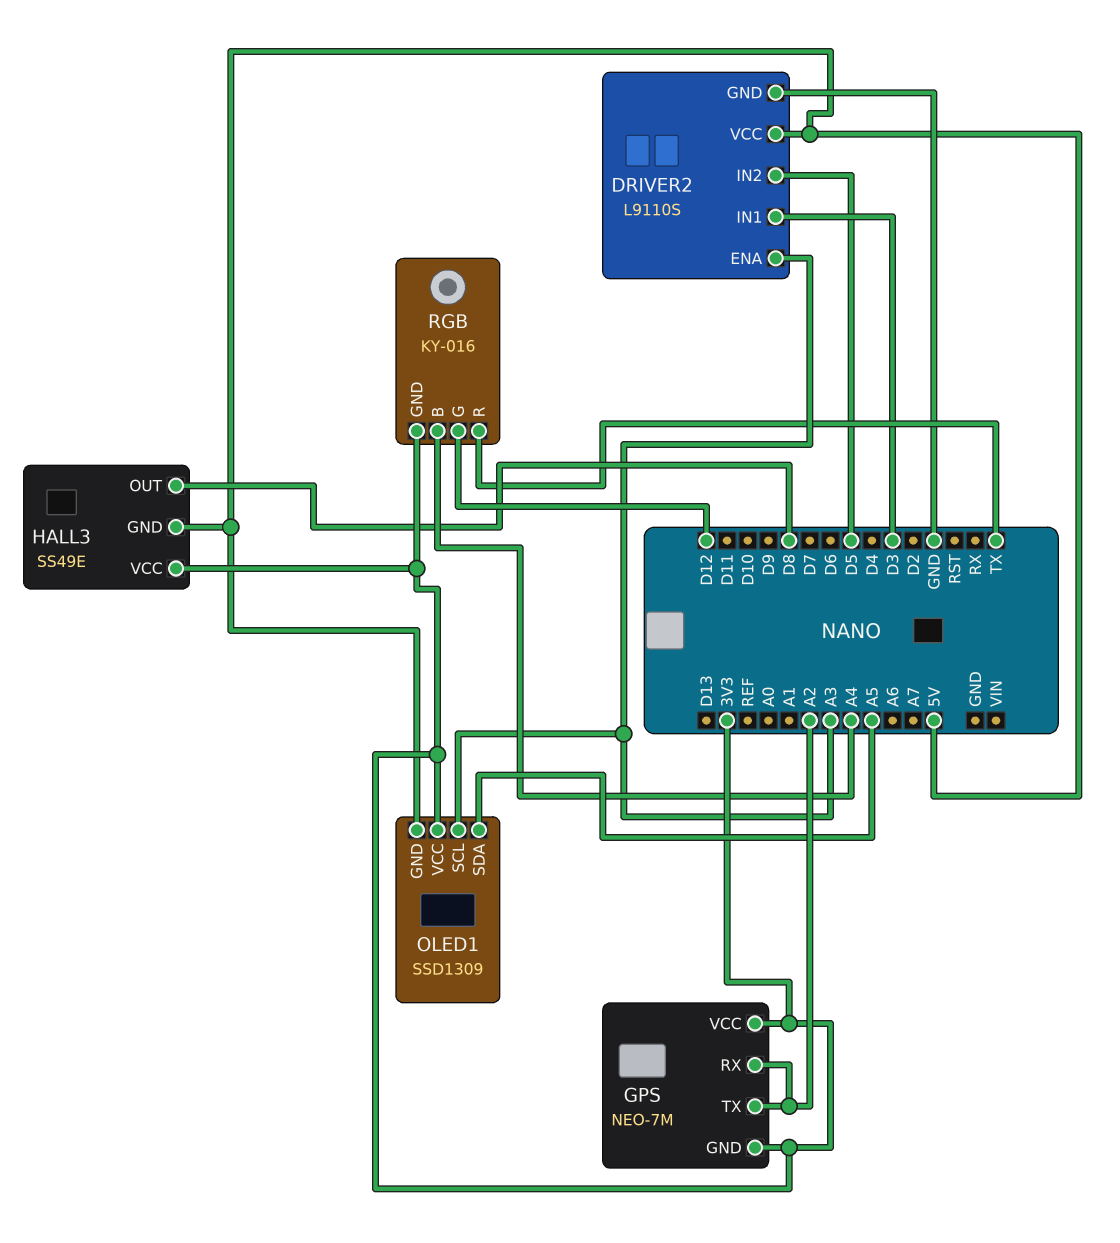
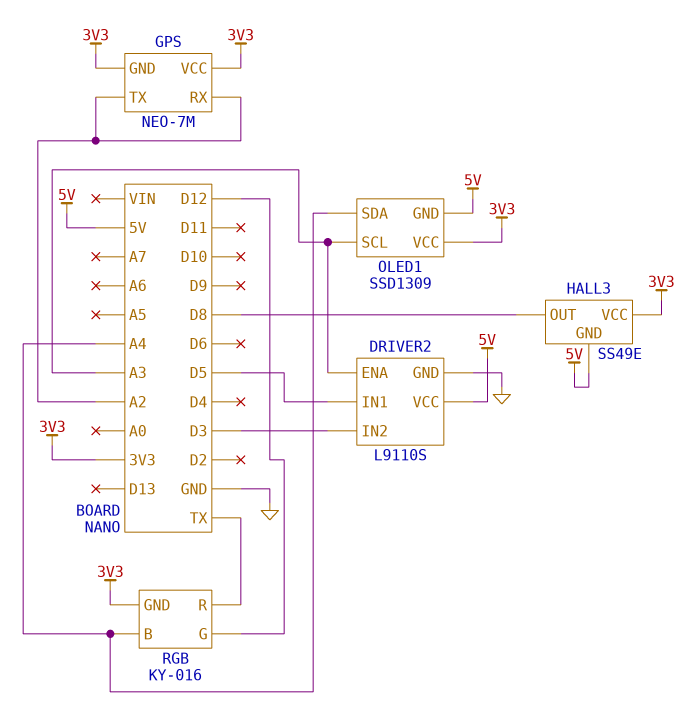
DRIVER2 pin IN1: D3 -> D5
DRIVER2 pin IN2: D5 -> D3
OLED1 pin SDA: A5 -> A4

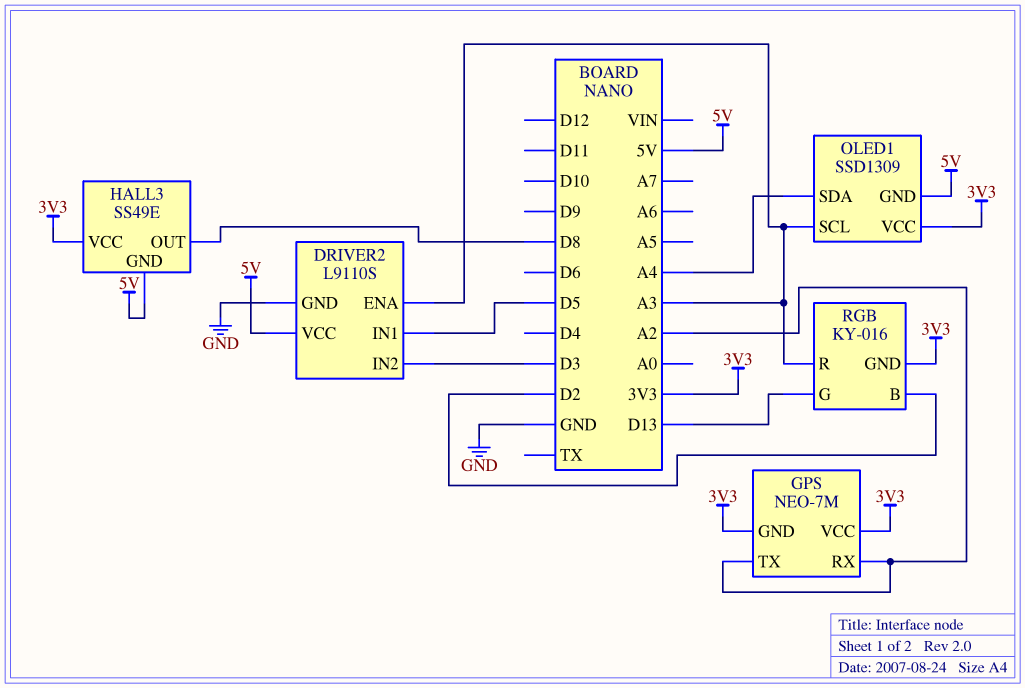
RGB pin B: A4 -> D2
RGB pin G: D12 -> D13
RGB pin R: TX -> A3

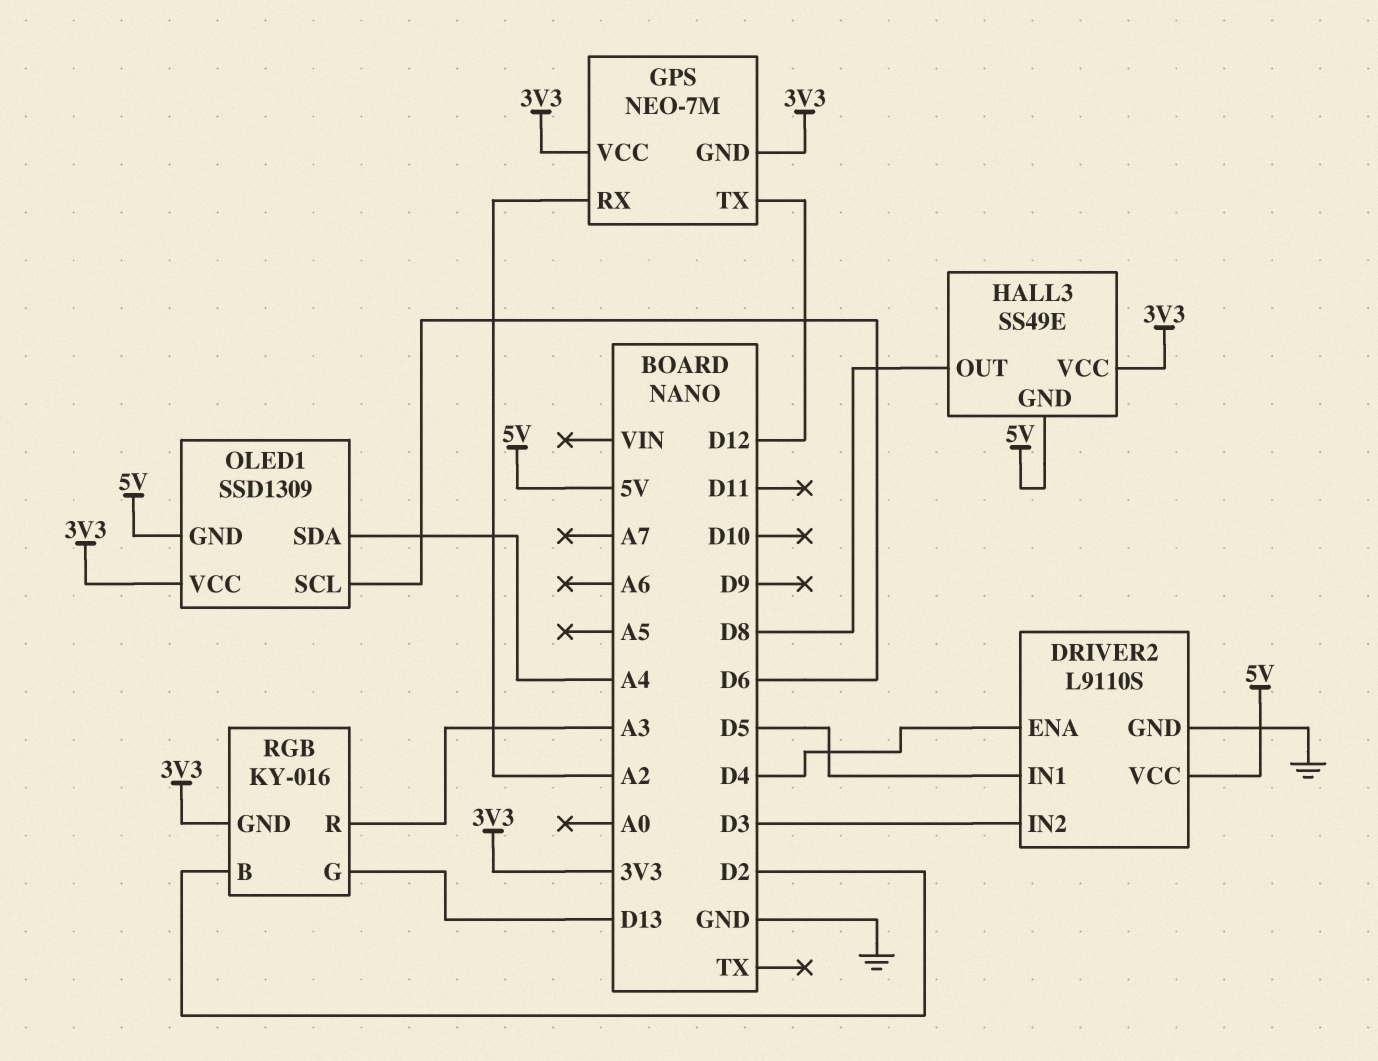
DRIVER2 pin ENA: A3 -> D4
GPS pin TX: A2 -> D12
OLED1 pin SCL: A3 -> D6

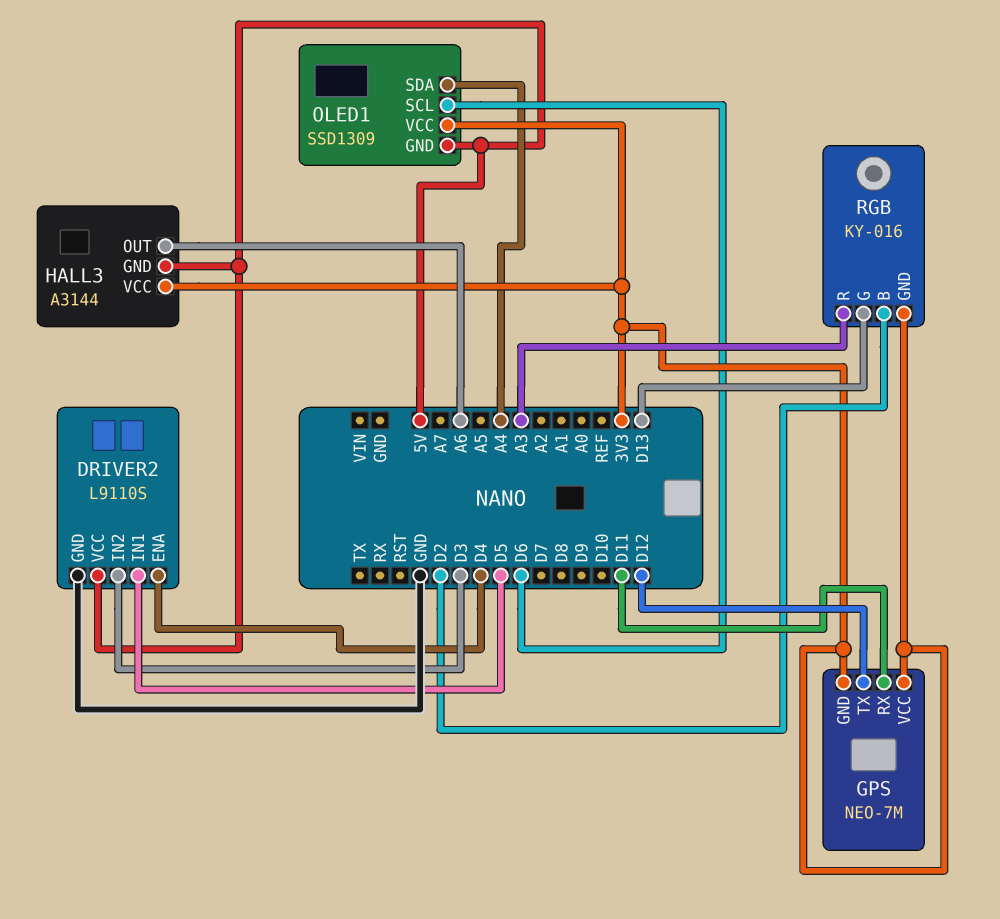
GPS pin RX: A2 -> D11
HALL3: SS49E -> A3144
HALL3 pin OUT: D8 -> A6

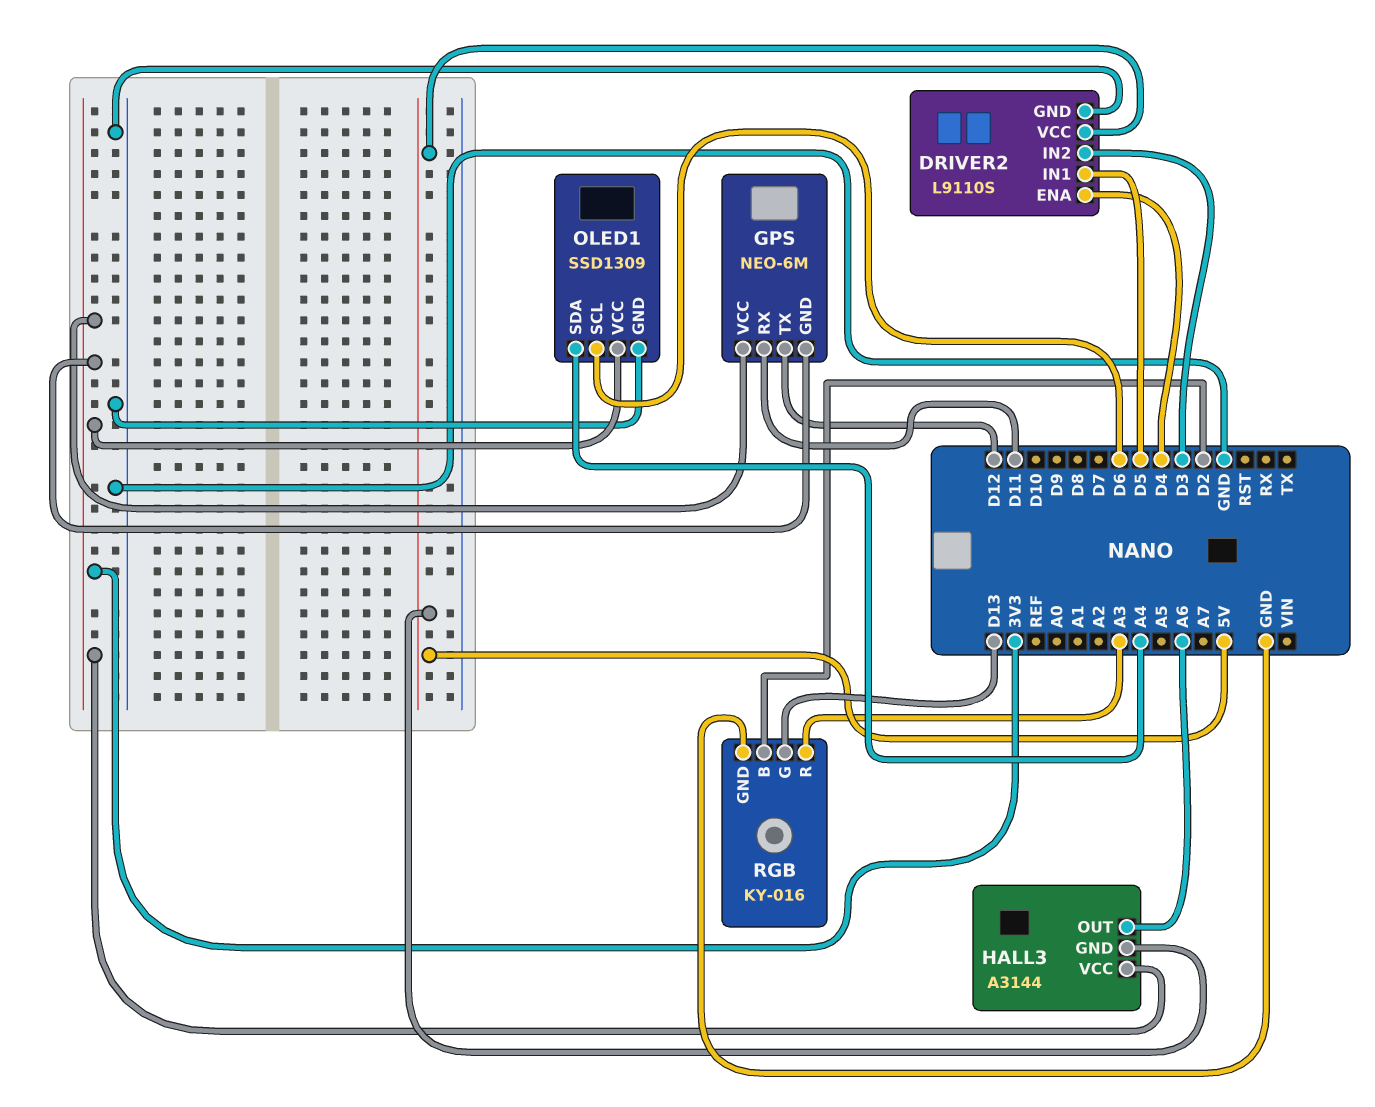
GPS: NEO-7M -> NEO-6M
OLED1 pin GND: 5V -> GND
RGB pin GND: 3V3 -> GND

